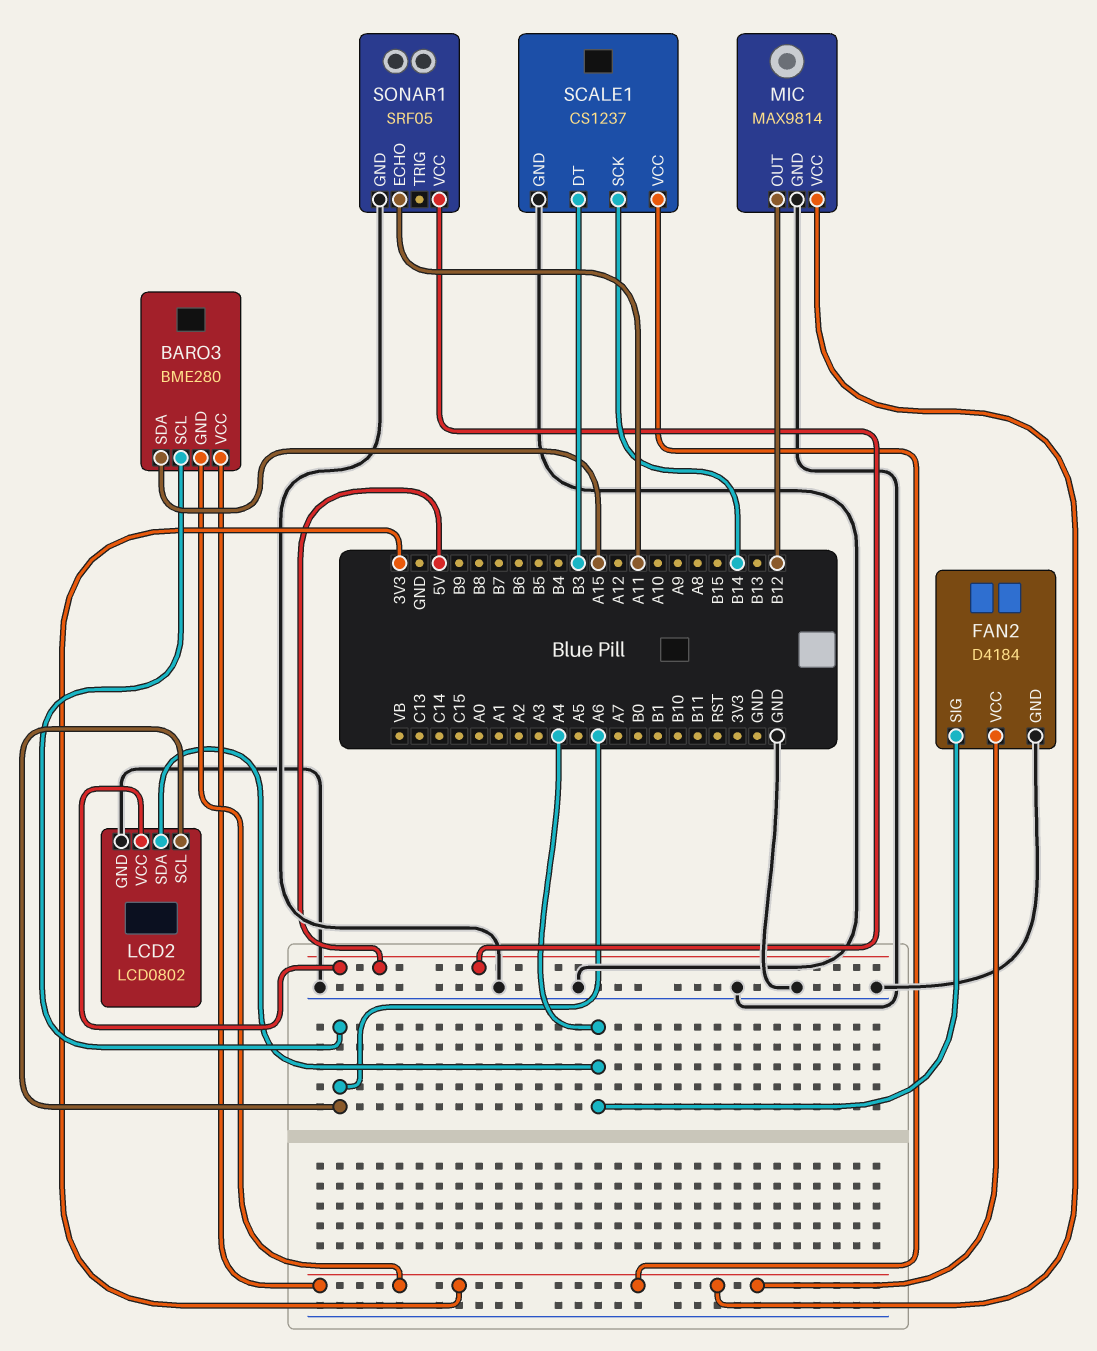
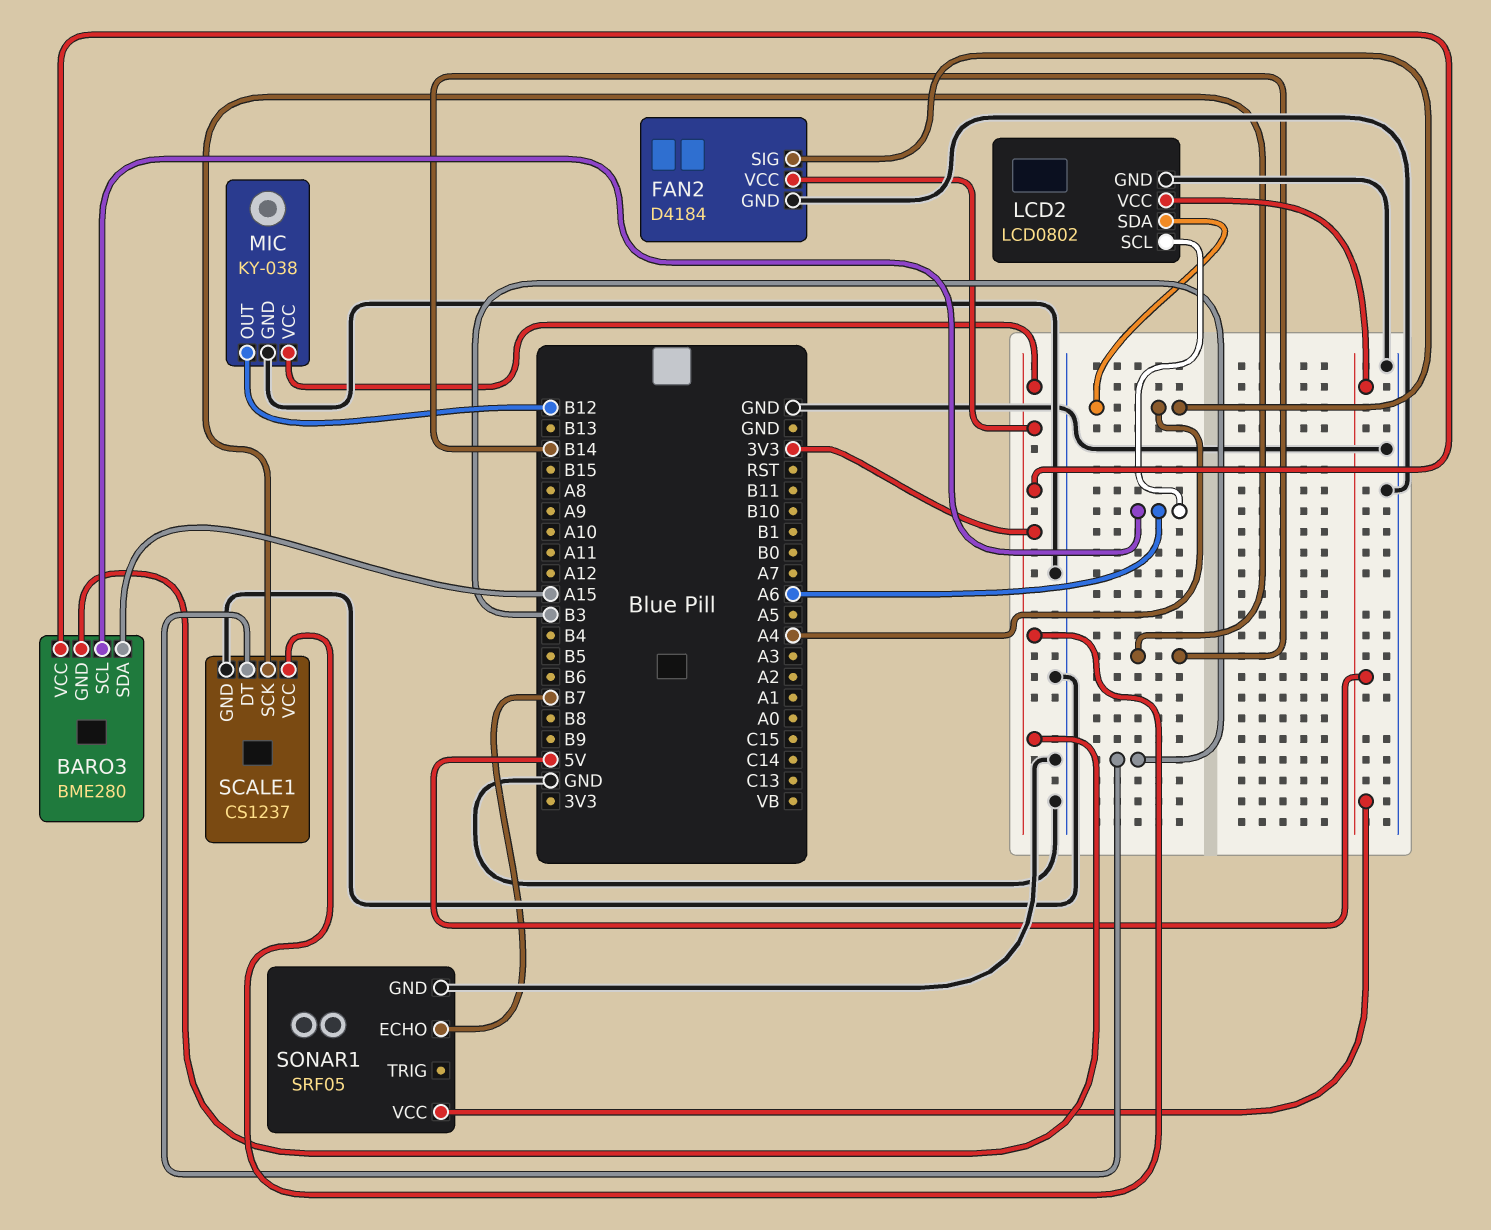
MIC: MAX9814 -> KY-038
SONAR1 pin ECHO: A11 -> B7

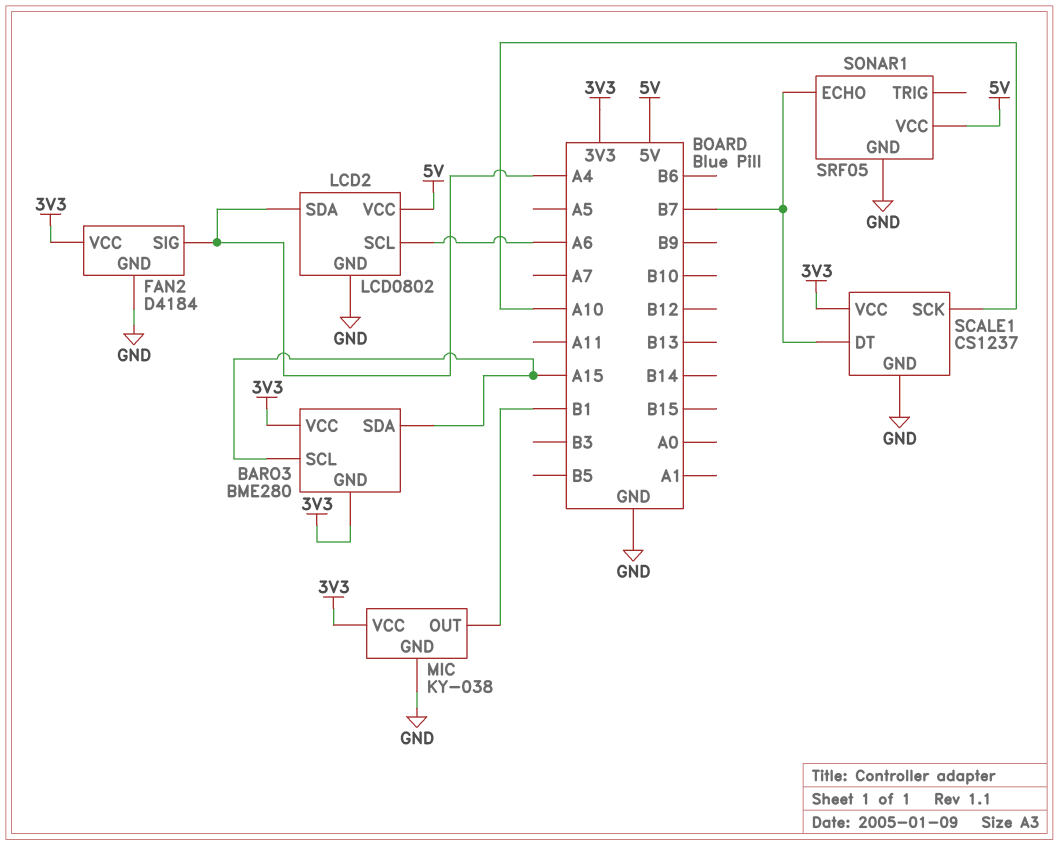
BARO3 pin SCL: A6 -> A15
MIC pin OUT: B12 -> B1
SCALE1 pin DT: B3 -> B7
SCALE1 pin SCK: B14 -> A10

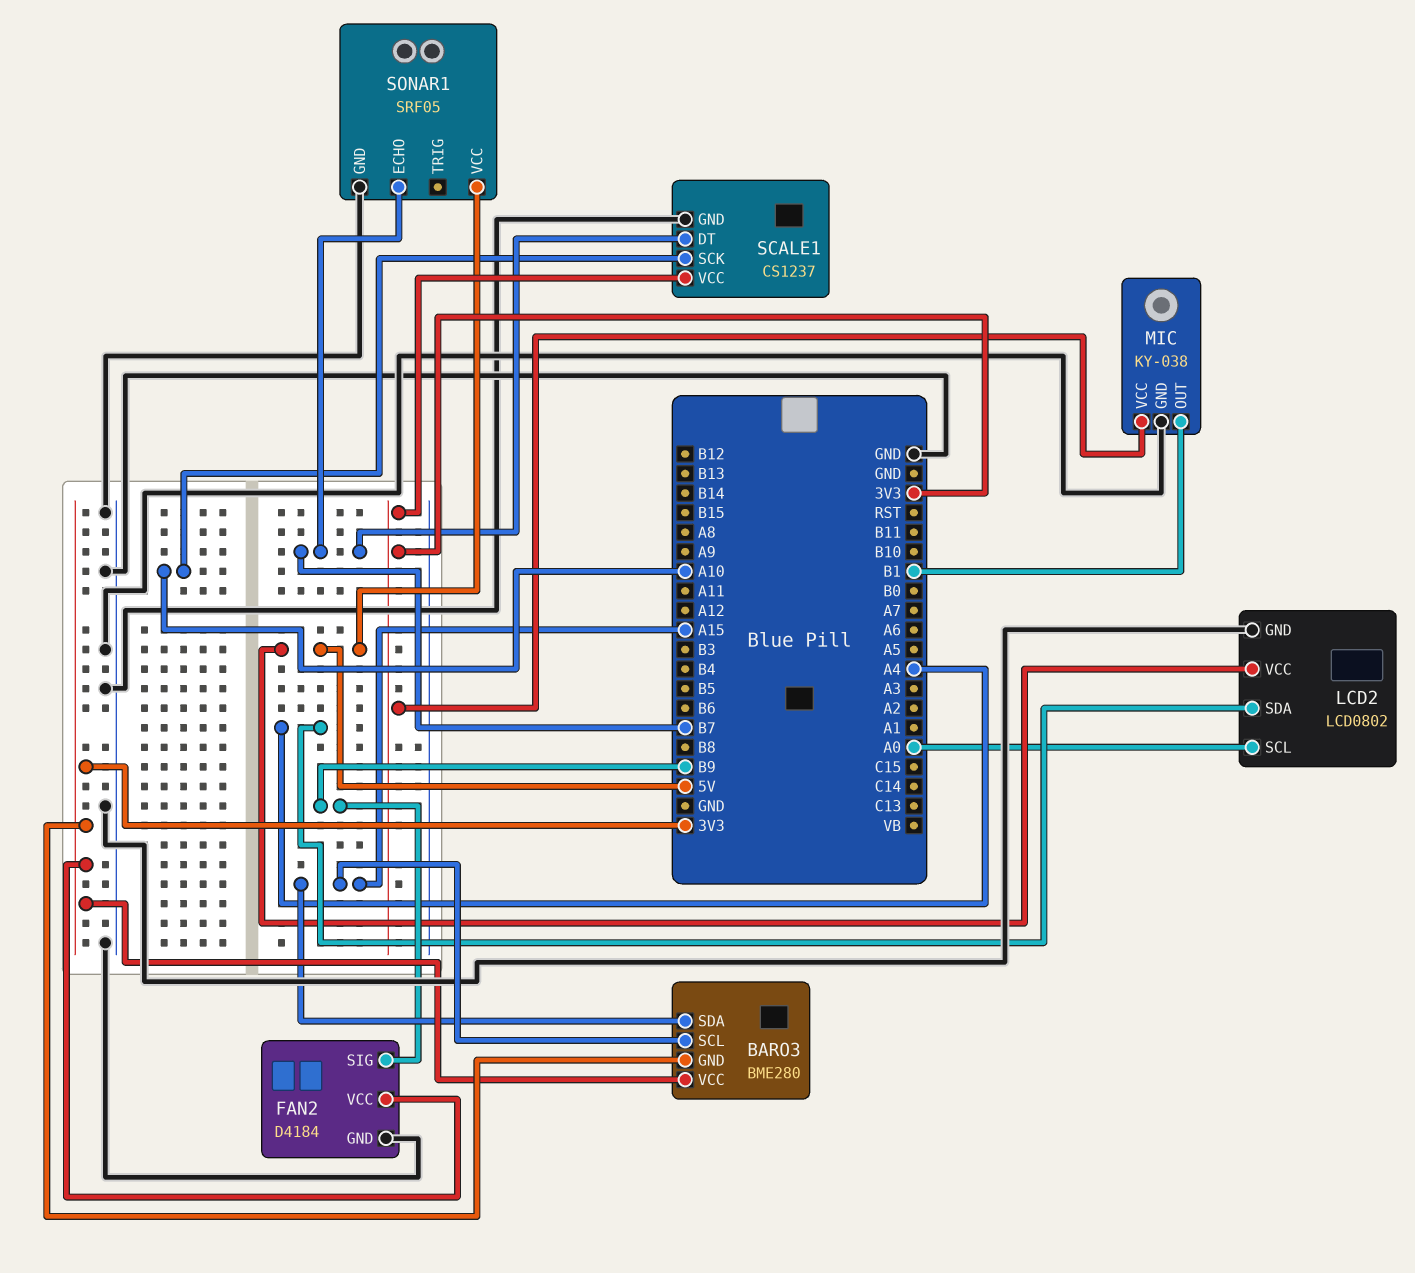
FAN2 pin SIG: A4 -> B9
LCD2 pin SCL: A6 -> A0

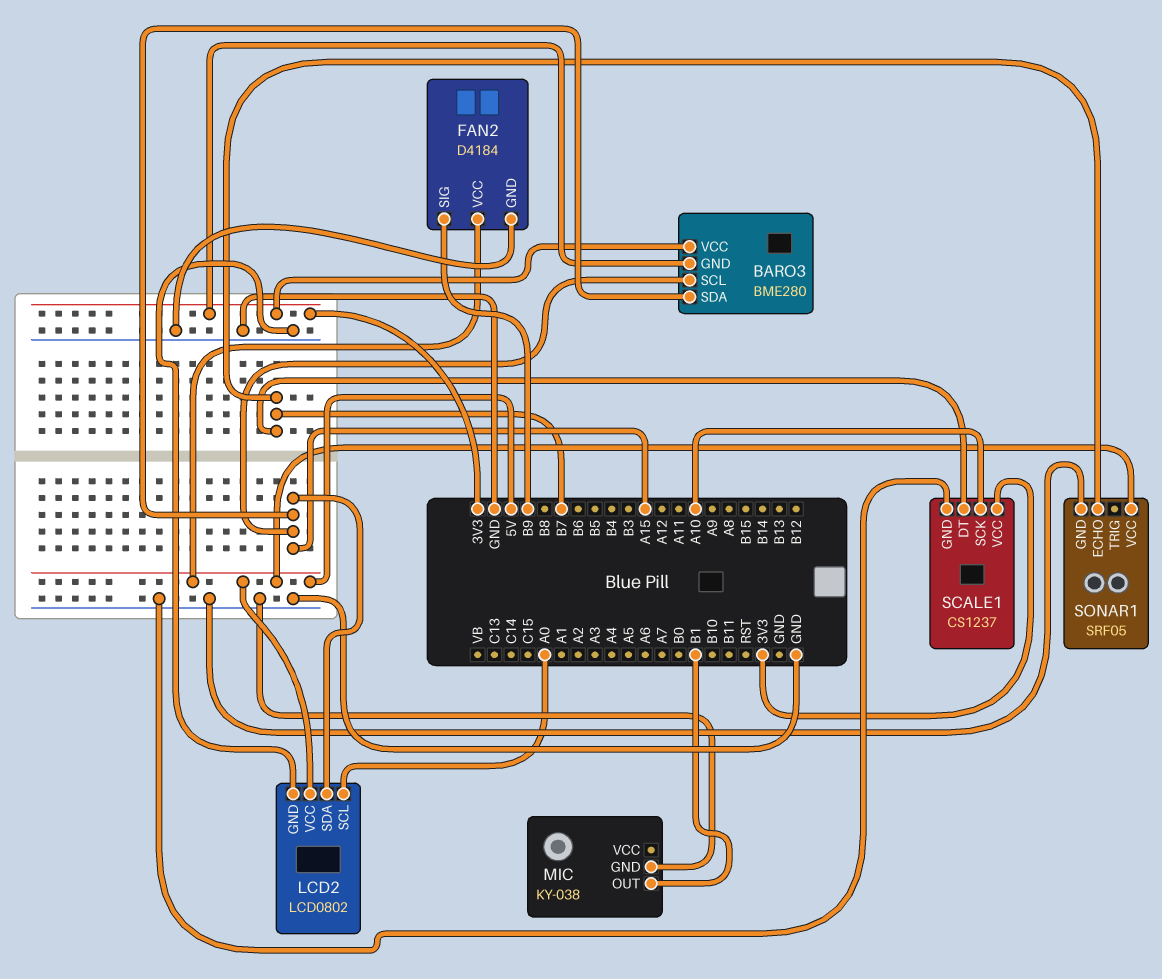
FAN2 pin VCC: 3V3 -> 5V
LCD2 pin SDA: A4 -> A15
MIC pin VCC: 3V3 -> none

